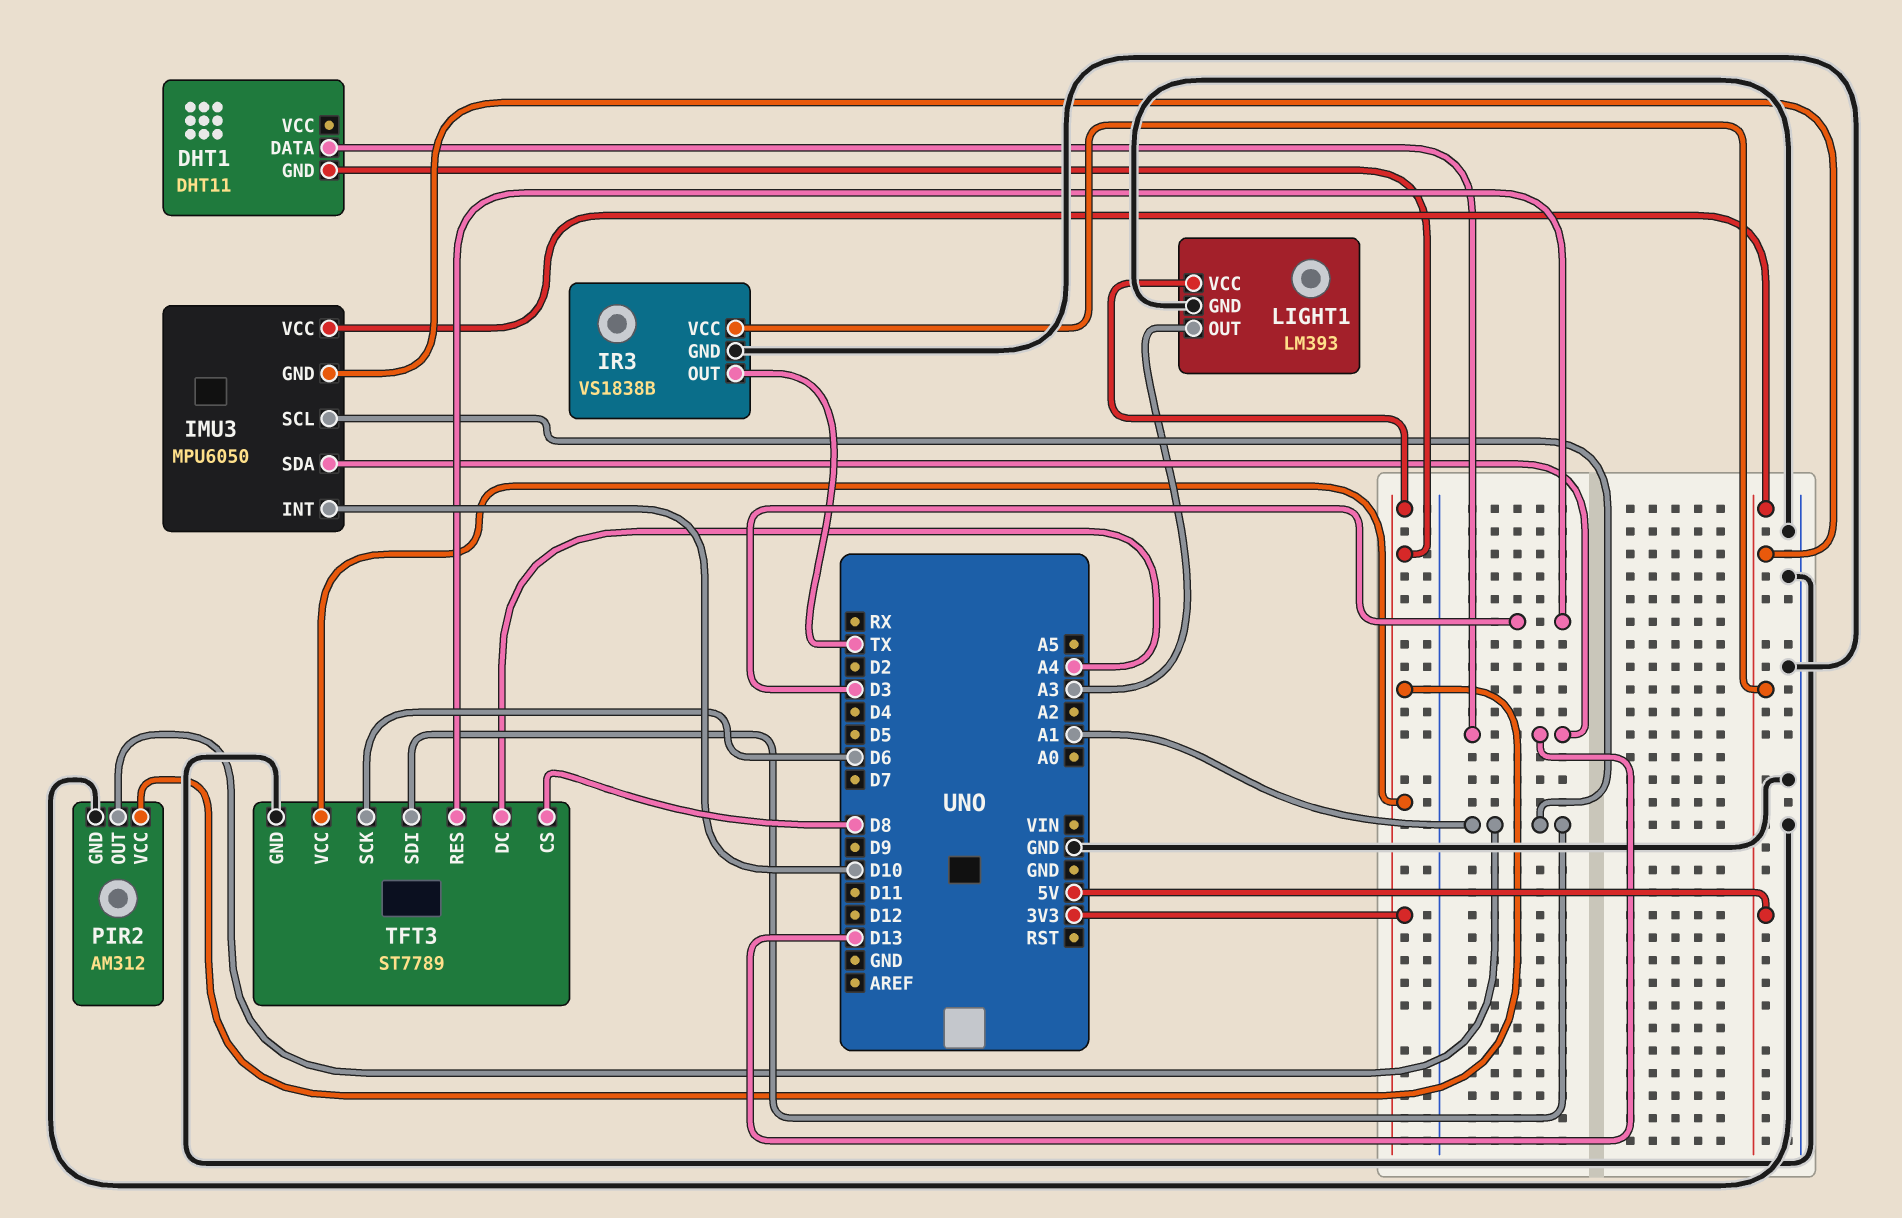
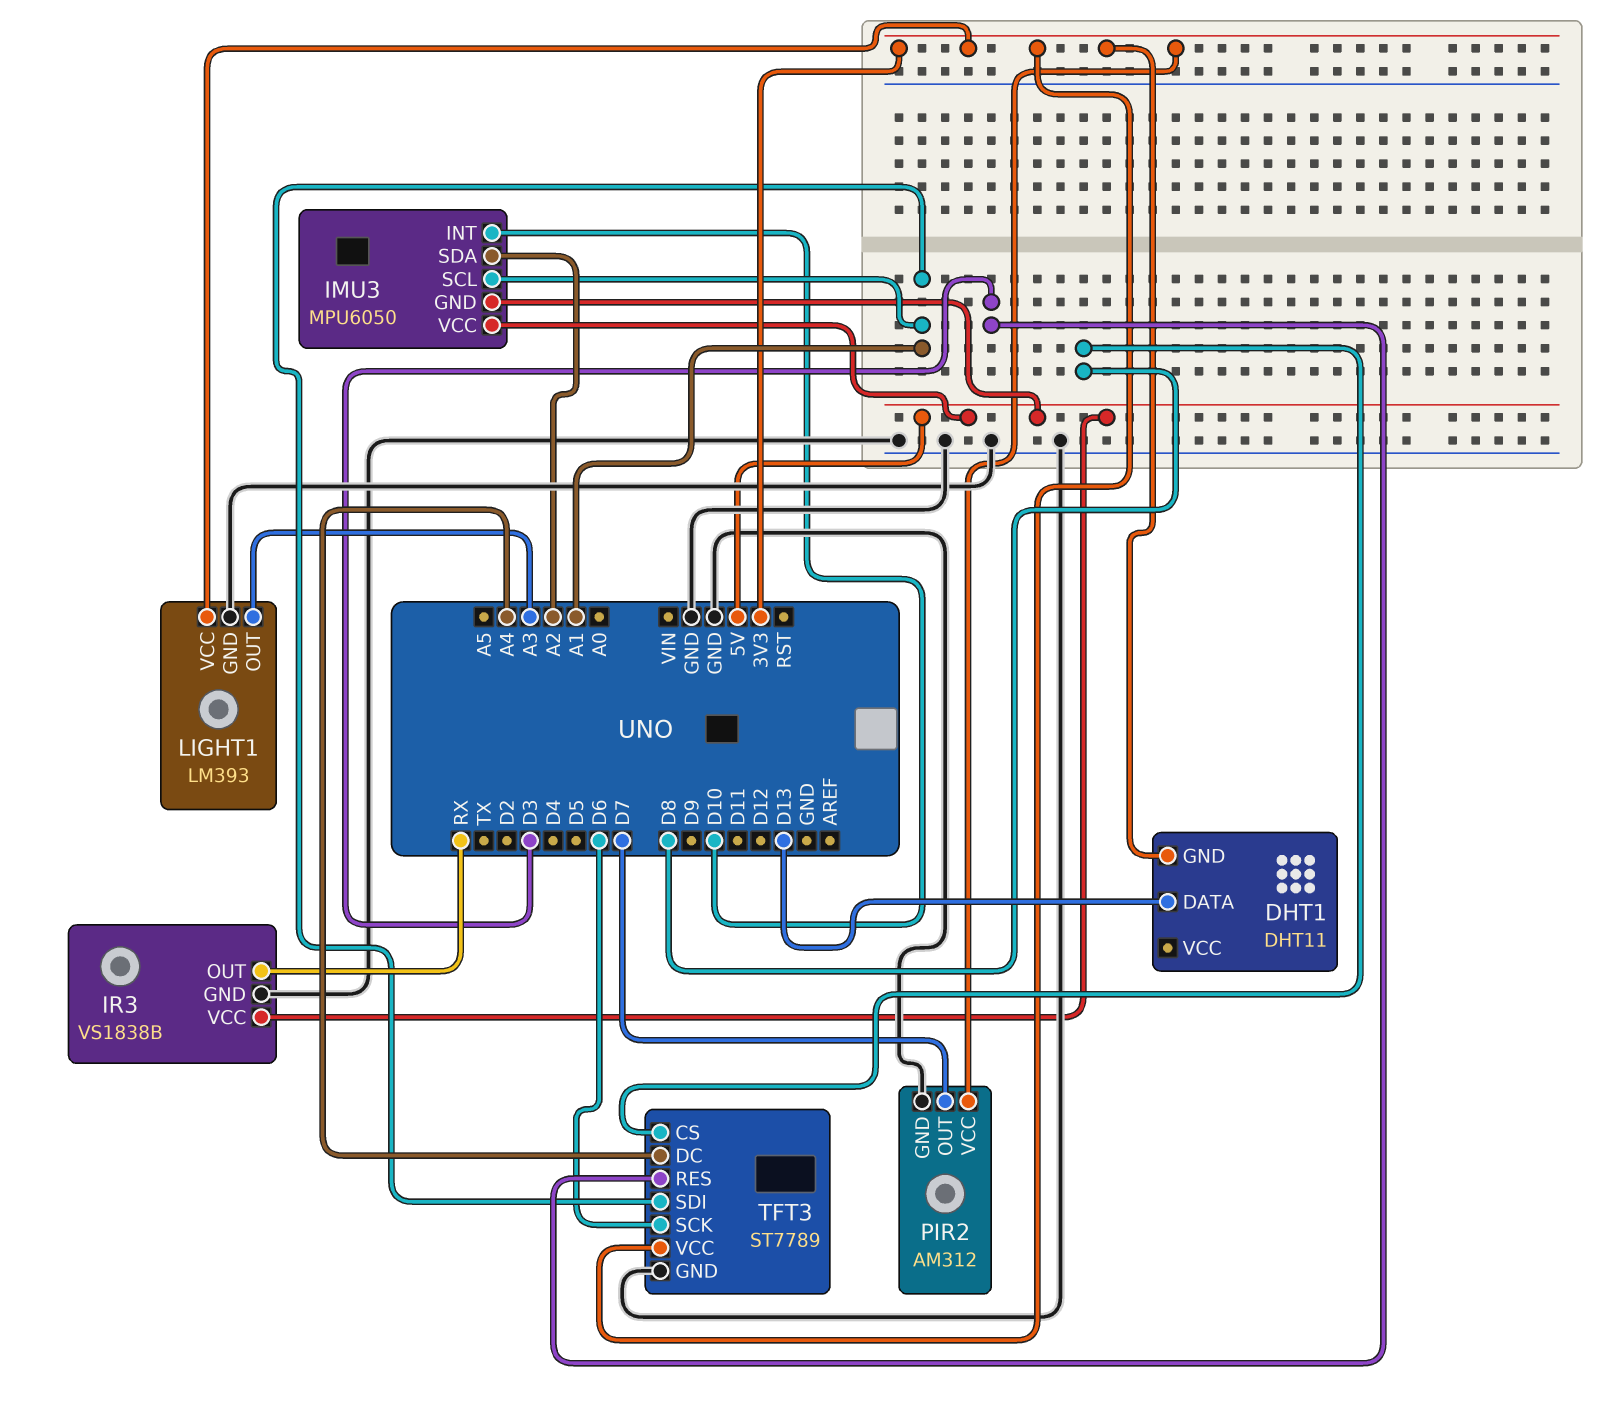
IMU3 pin SDA: D13 -> A2
IR3 pin OUT: TX -> RX
PIR2 pin OUT: A1 -> D7

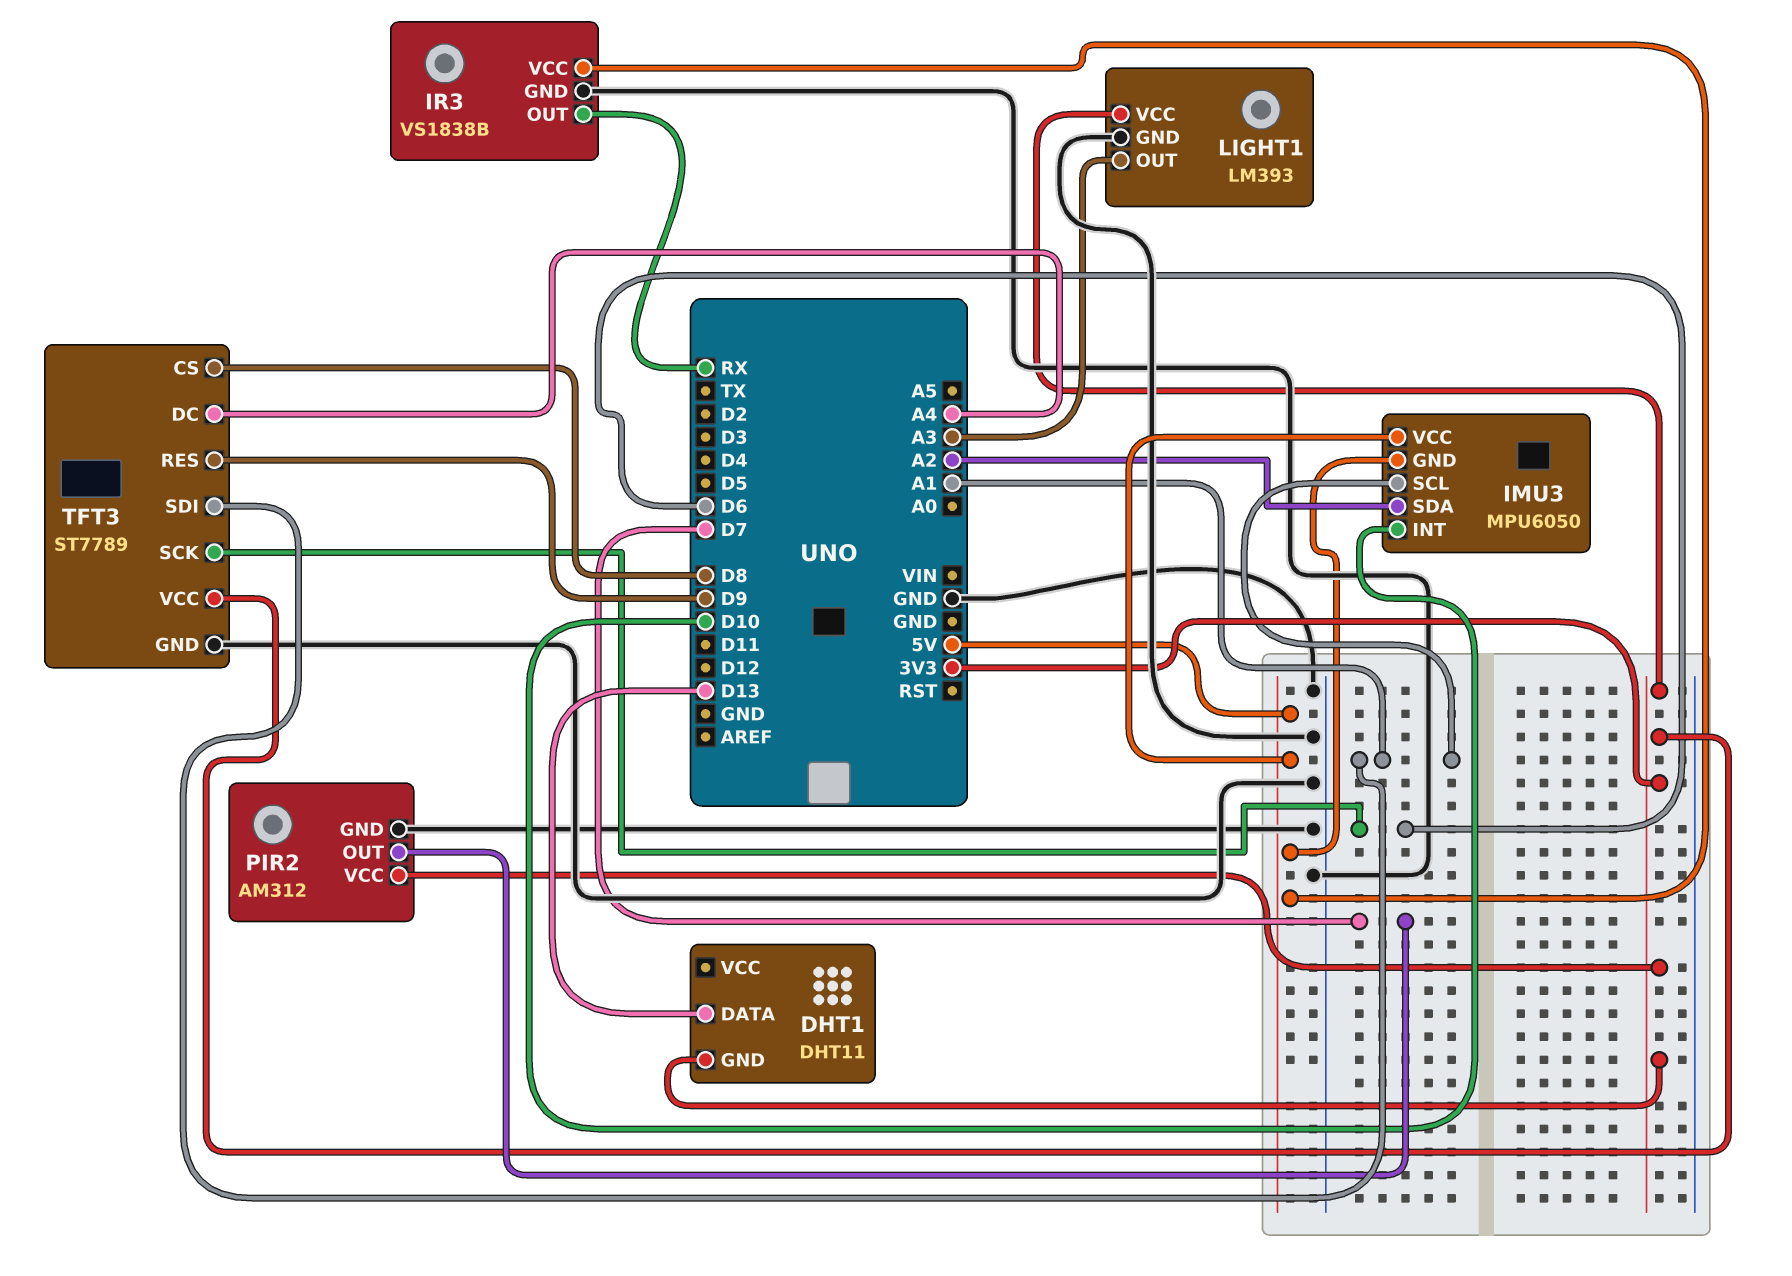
TFT3 pin RES: D3 -> D9

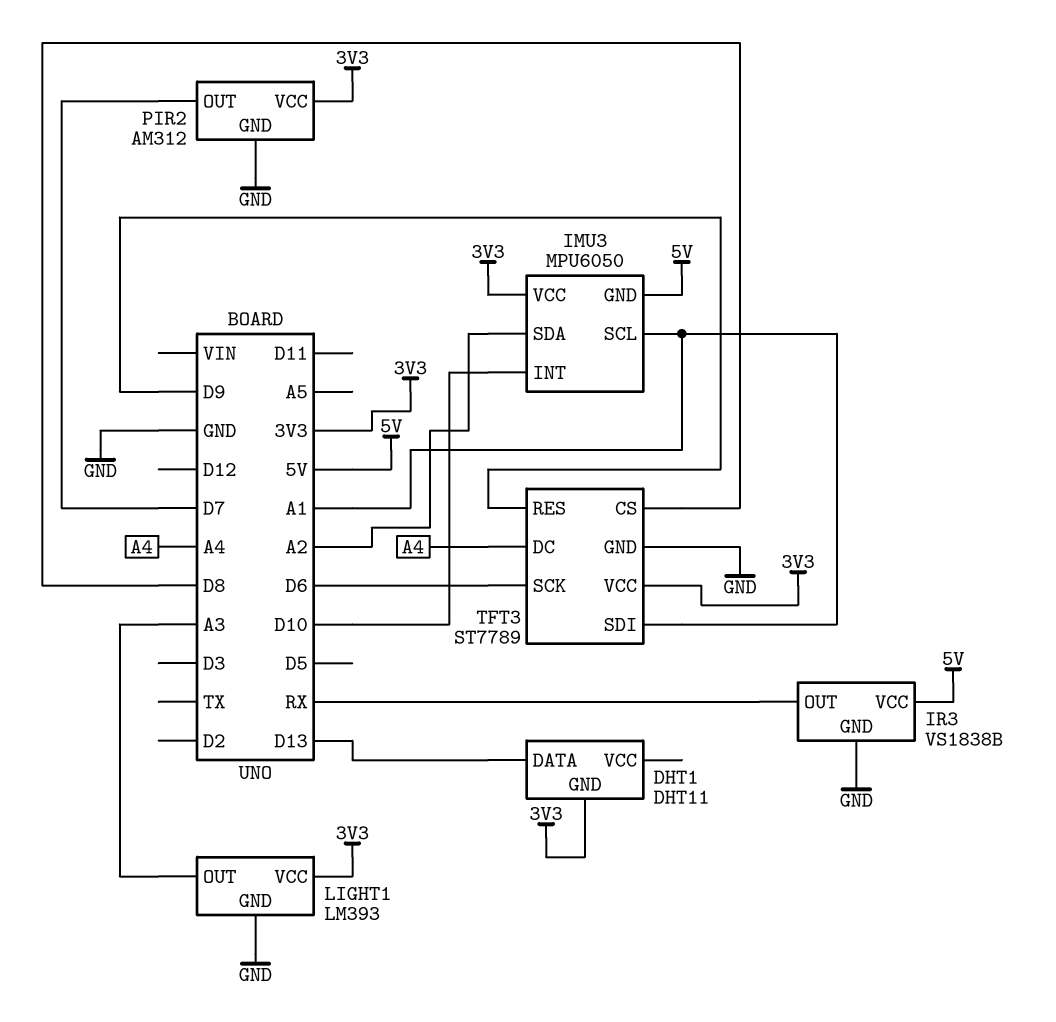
IMU3 pin VCC: 5V -> 3V3

